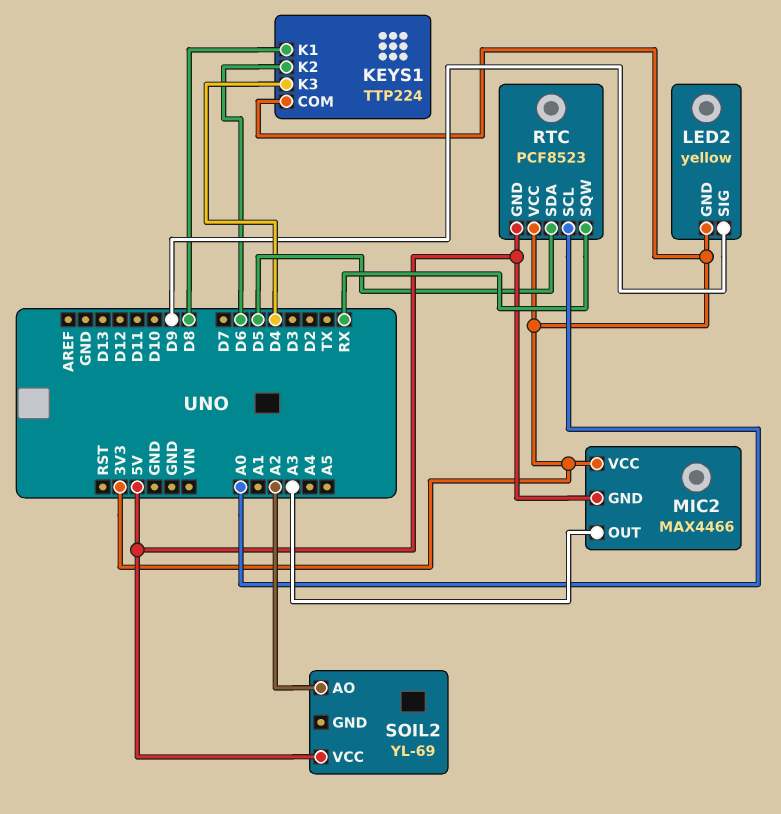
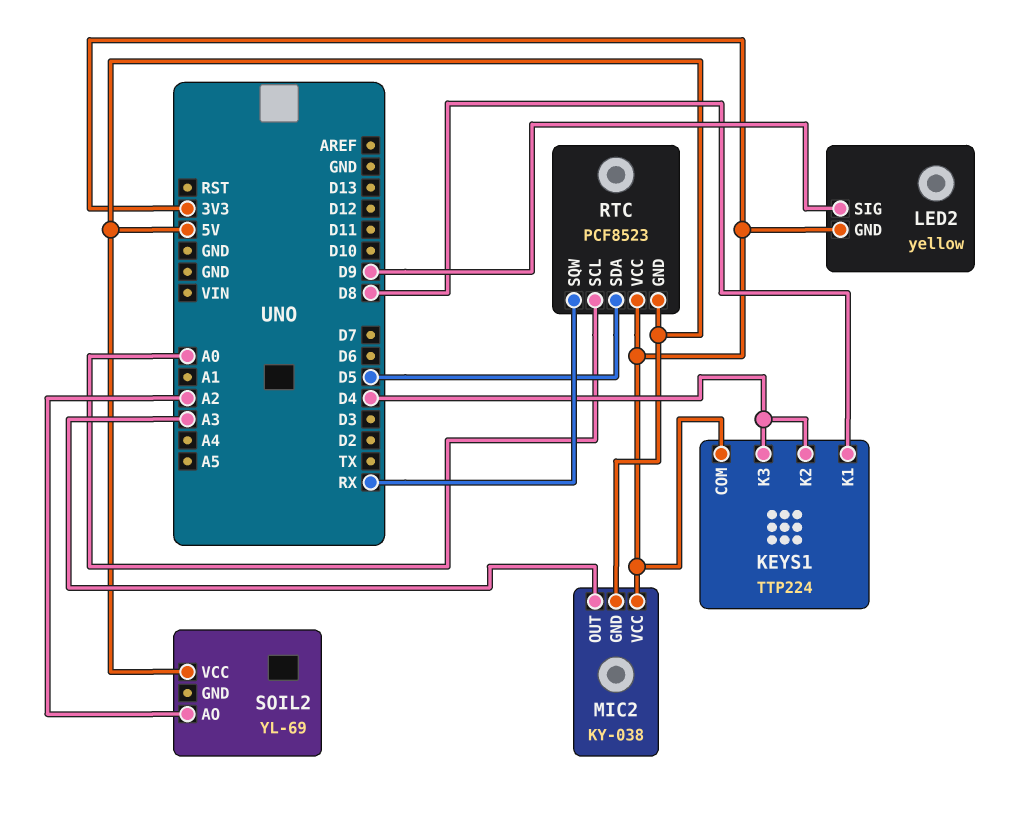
KEYS1 pin K2: D6 -> D4
MIC2: MAX4466 -> KY-038

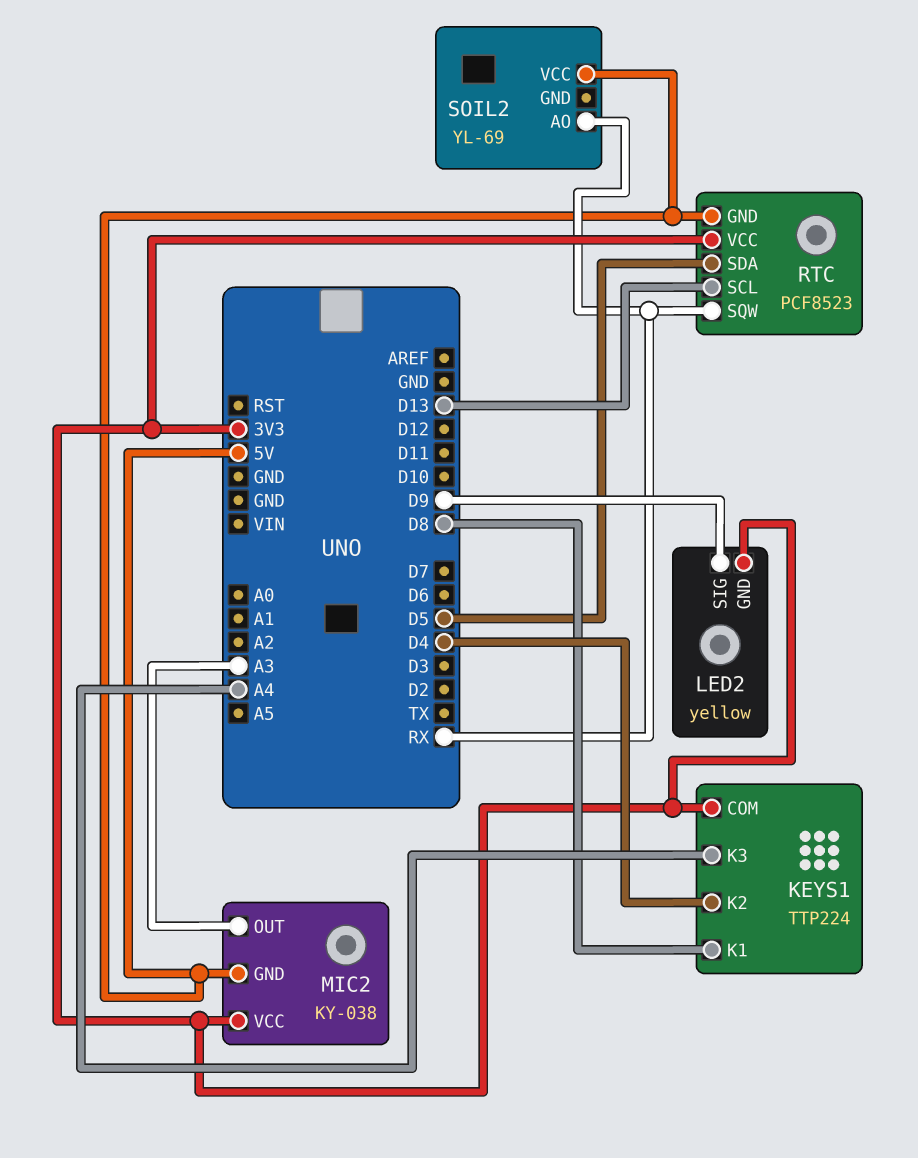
KEYS1 pin K3: D4 -> A4
RTC pin SCL: A0 -> D13
SOIL2 pin AO: A2 -> RX

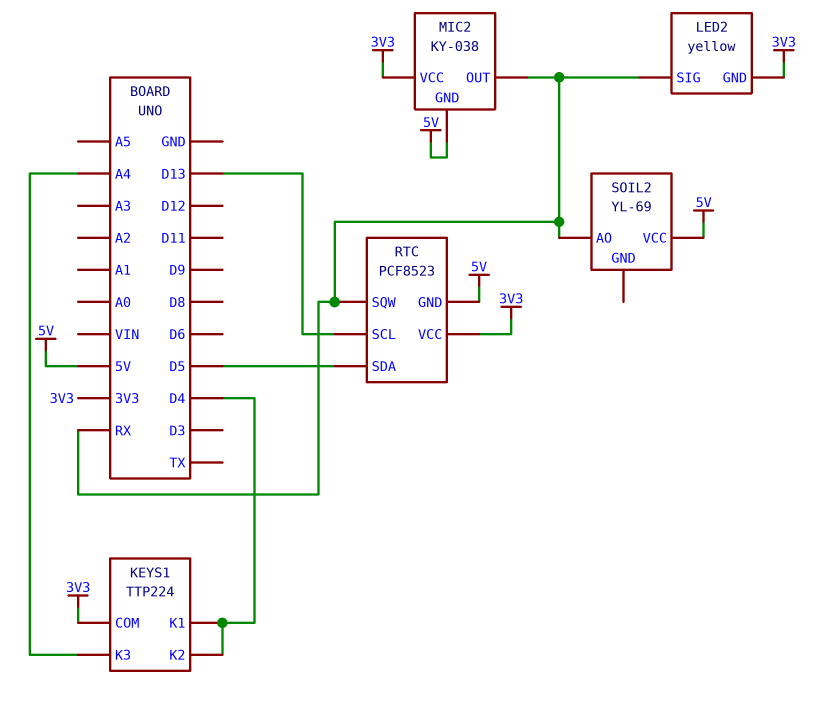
KEYS1 pin K1: D8 -> D4
LED2 pin SIG: D9 -> RX
MIC2 pin OUT: A3 -> RX

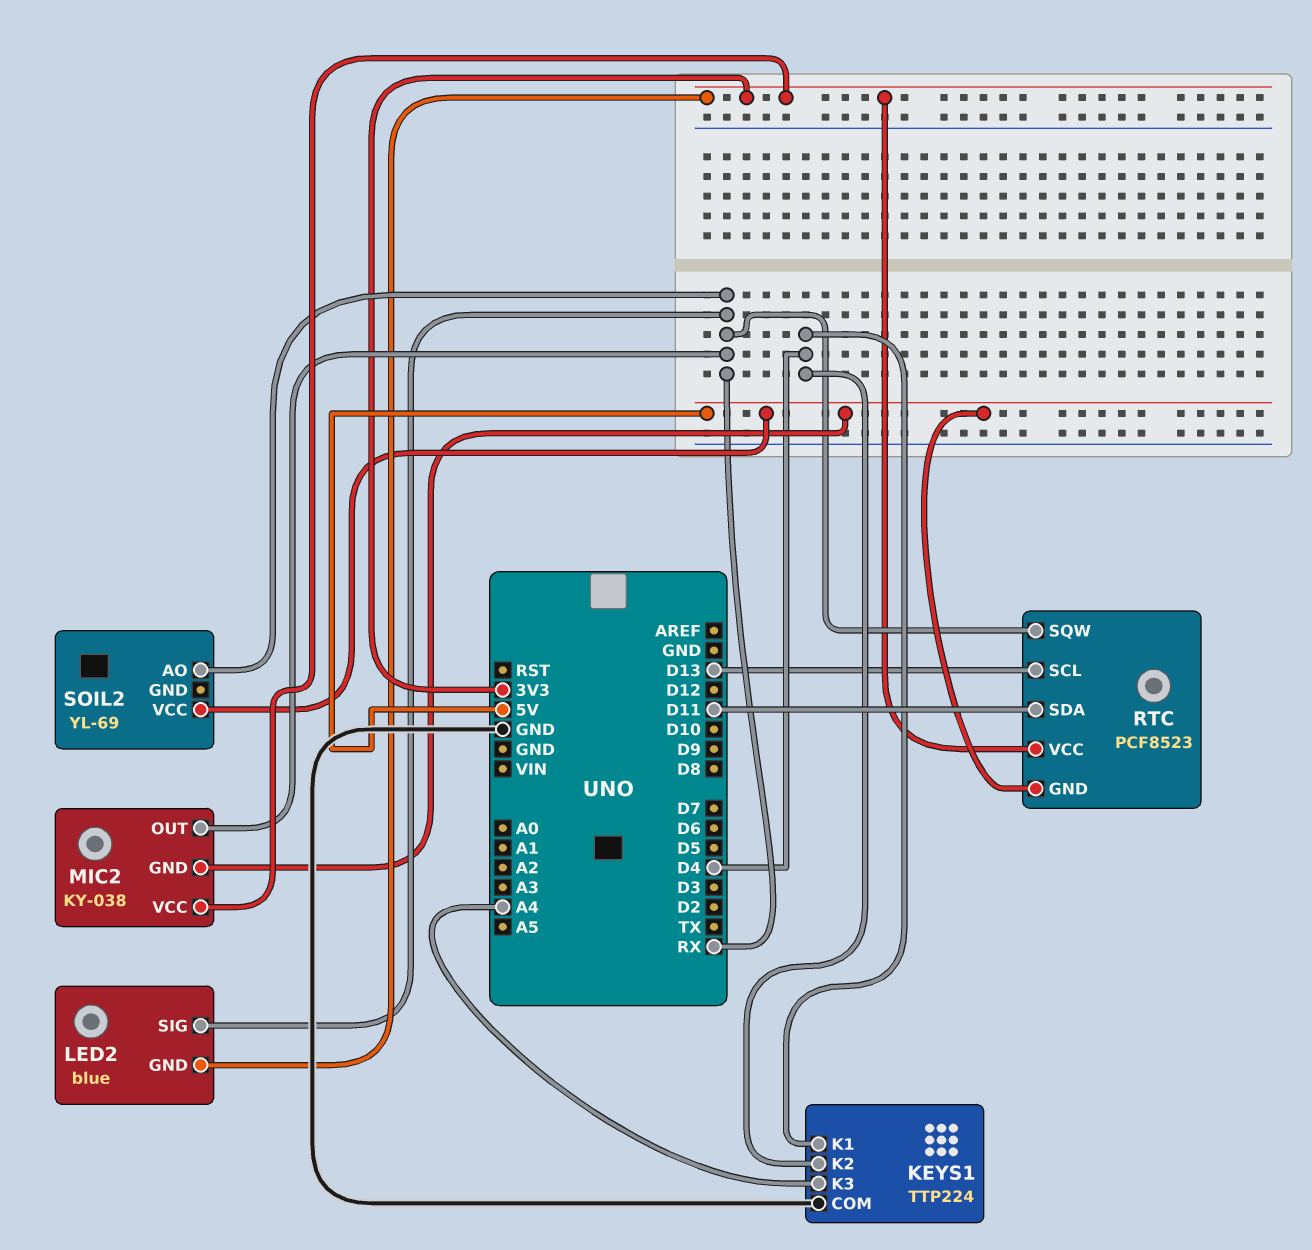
KEYS1 pin COM: 3V3 -> GND
LED2: yellow -> blue
RTC pin SDA: D5 -> D11

